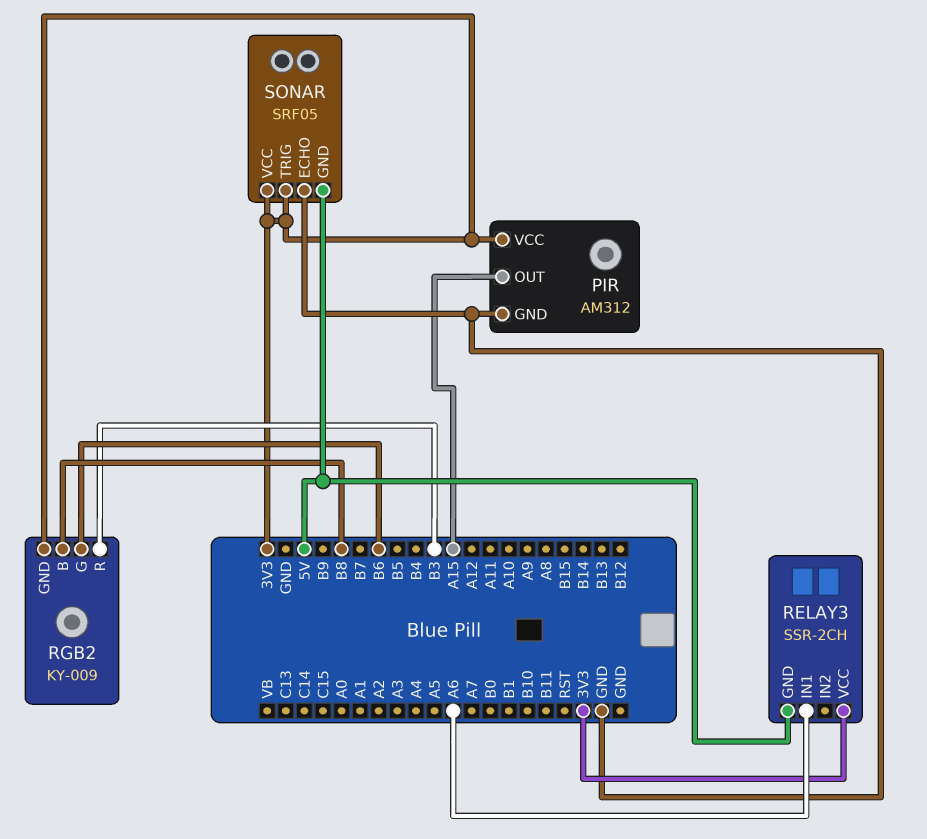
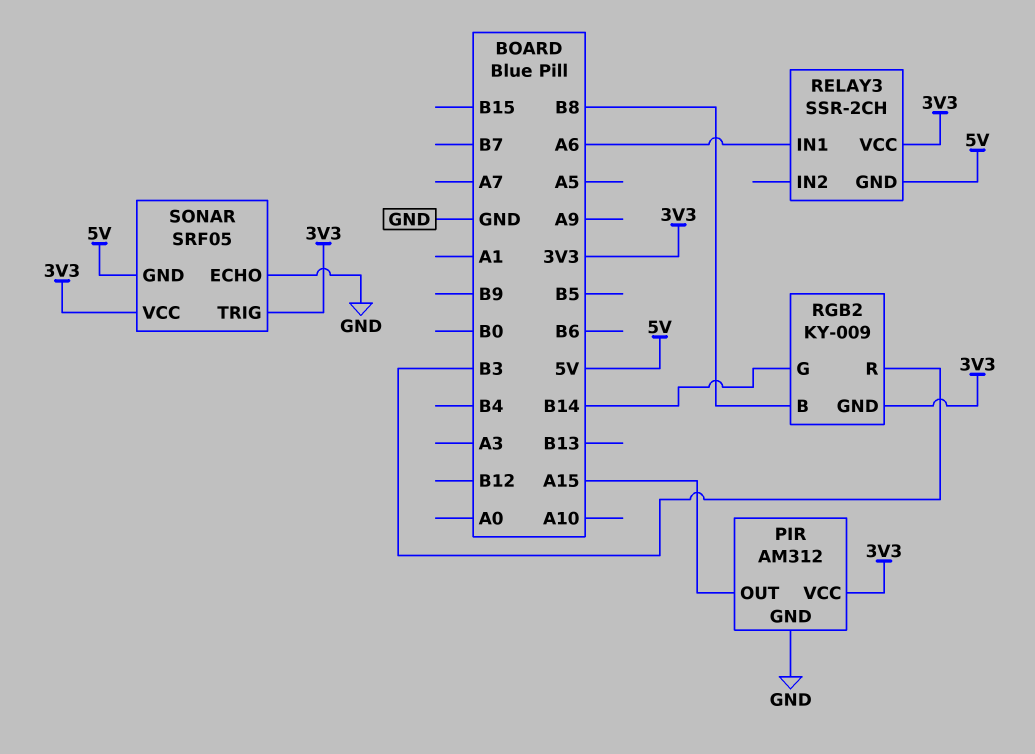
RGB2 pin G: B6 -> B14

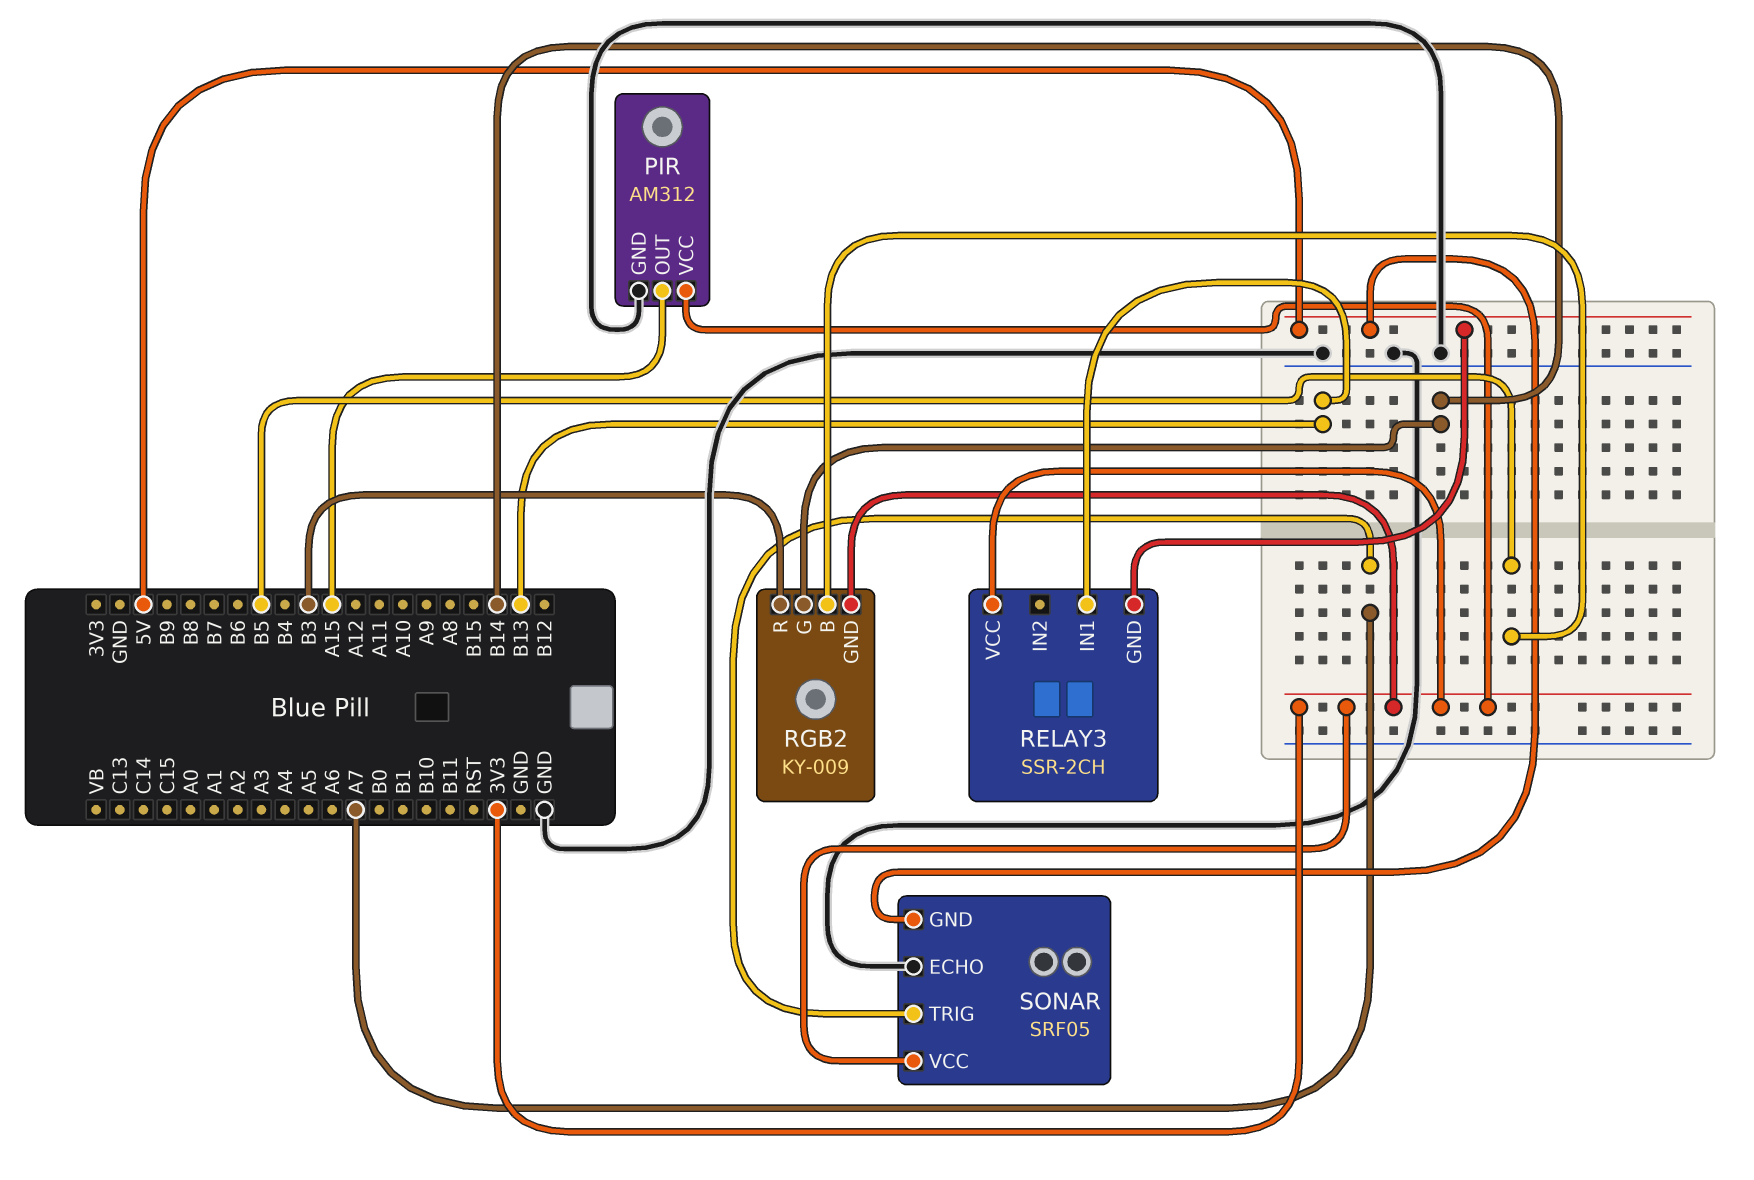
RELAY3 pin IN1: A6 -> B13
RGB2 pin B: B8 -> B5
SONAR pin TRIG: 3V3 -> A7

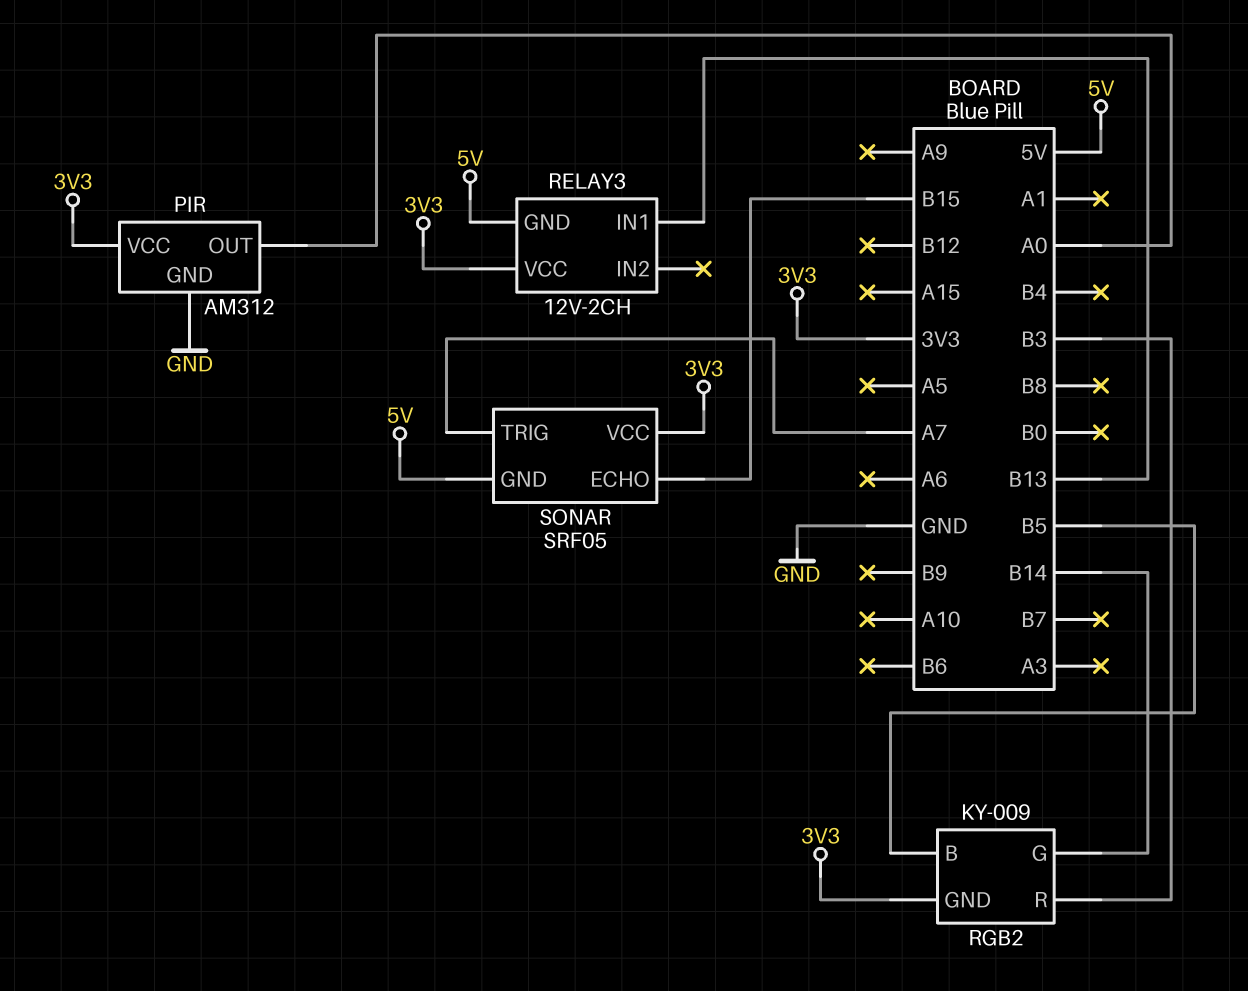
PIR pin OUT: A15 -> A0
RELAY3: SSR-2CH -> 12V-2CH
SONAR pin ECHO: GND -> B15

